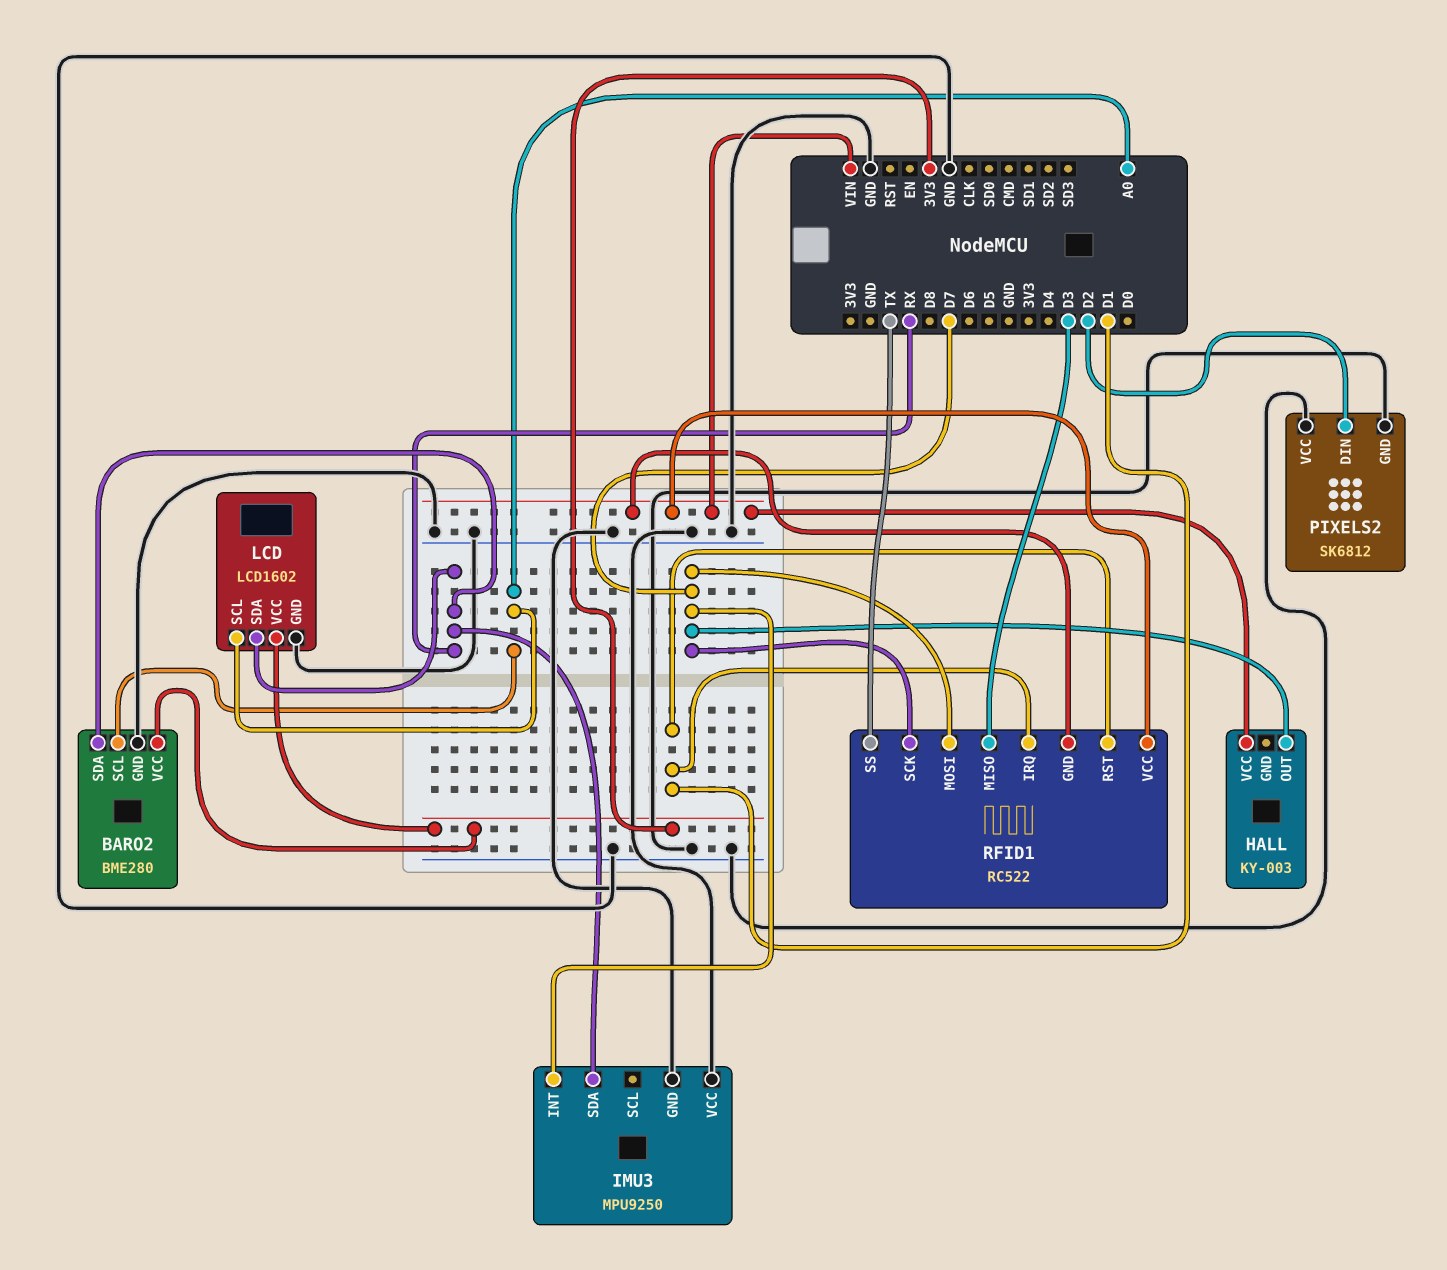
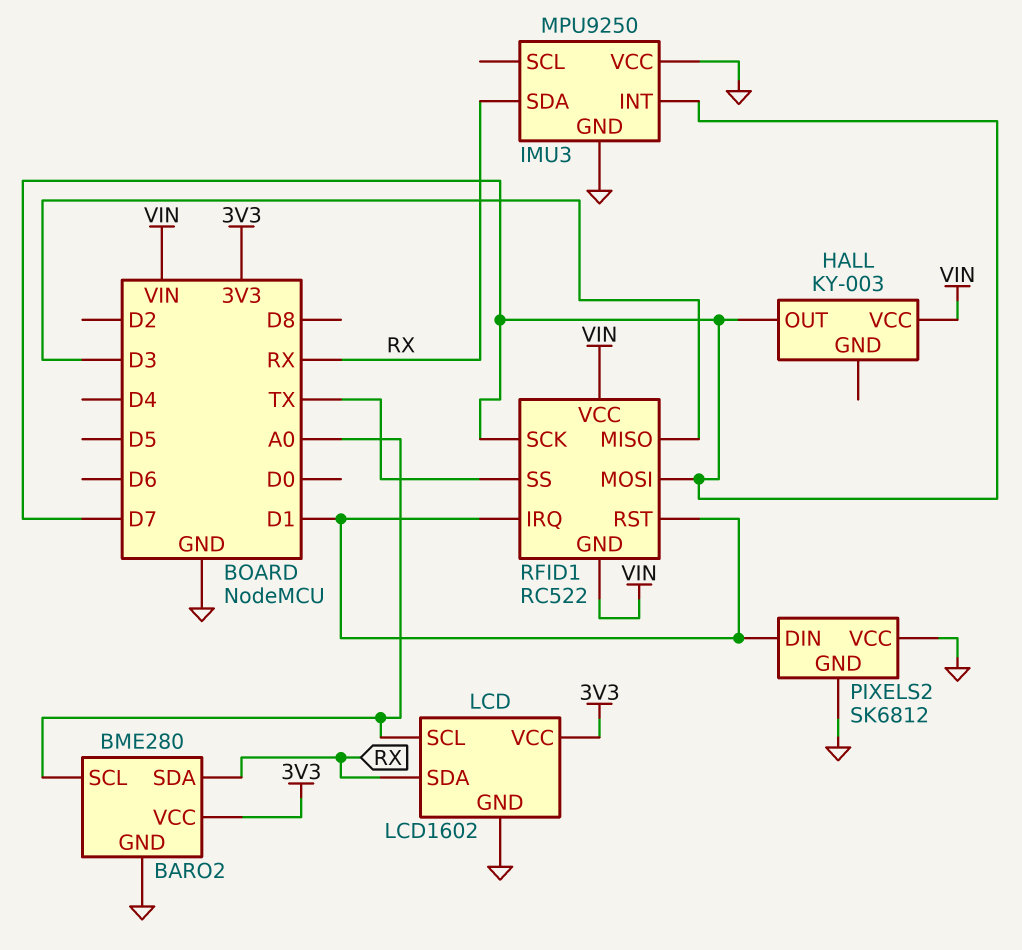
PIXELS2 pin DIN: D2 -> D1

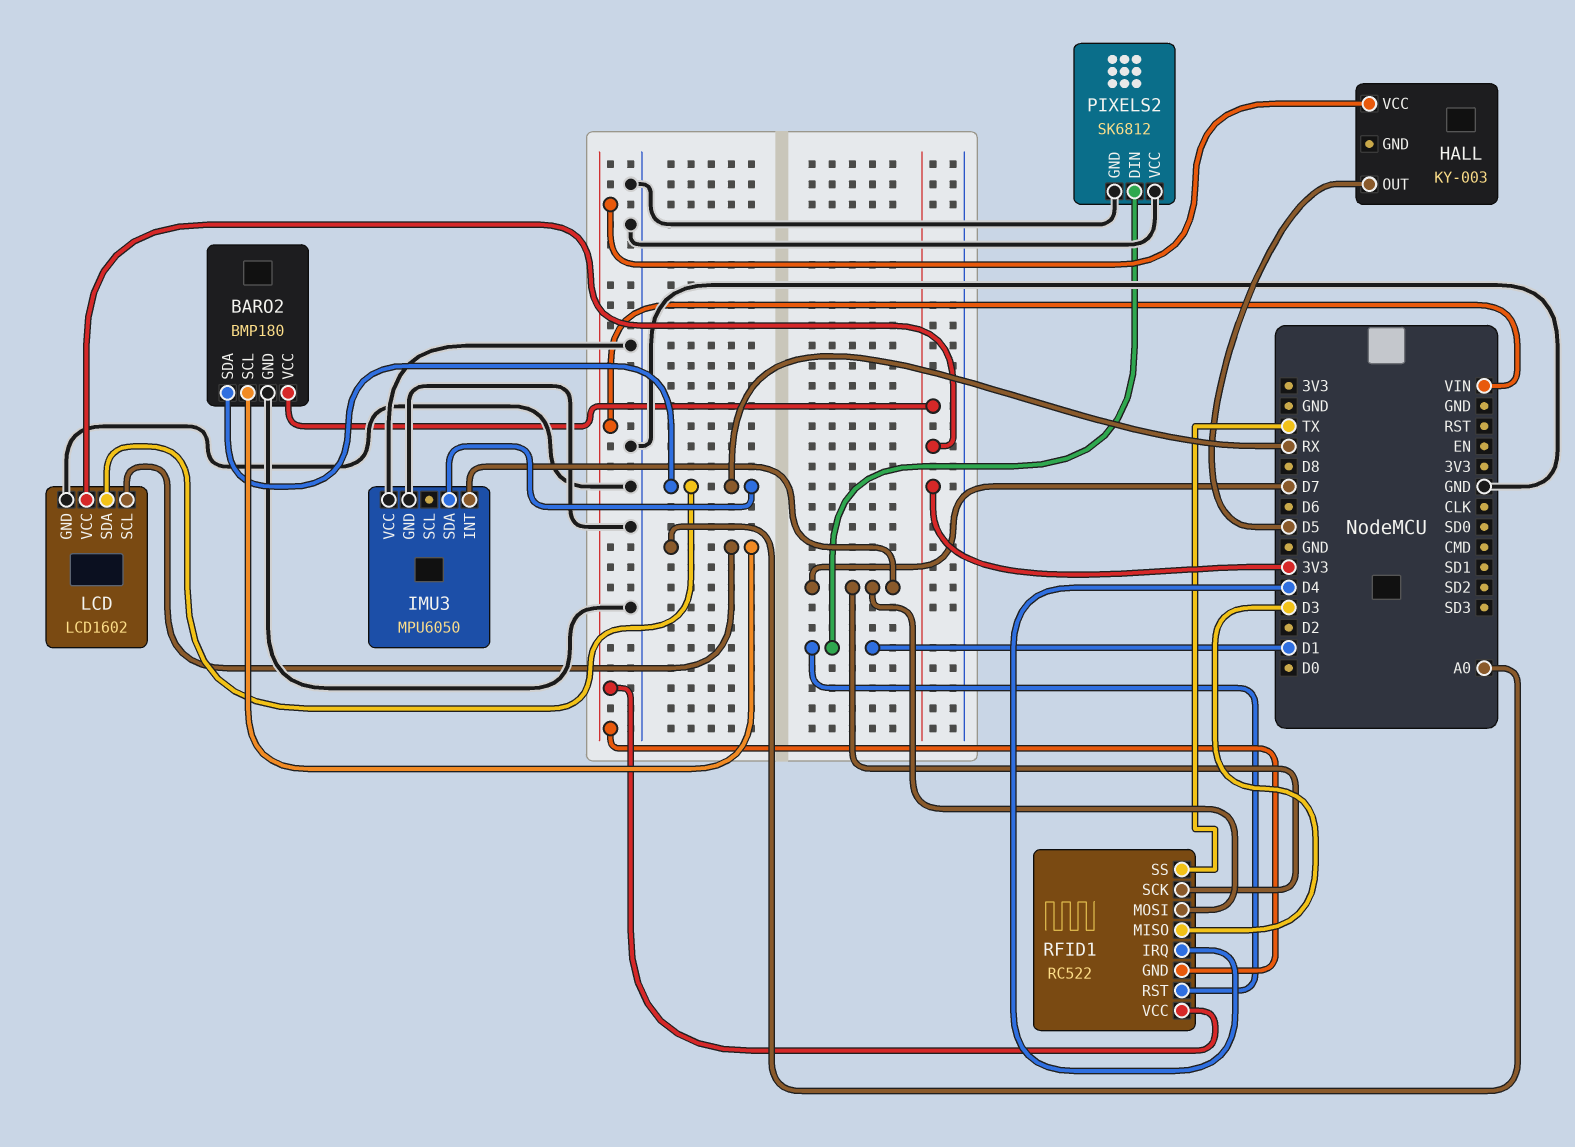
BARO2: BME280 -> BMP180
HALL pin OUT: D7 -> D5
IMU3: MPU9250 -> MPU6050
RFID1 pin IRQ: D1 -> D4

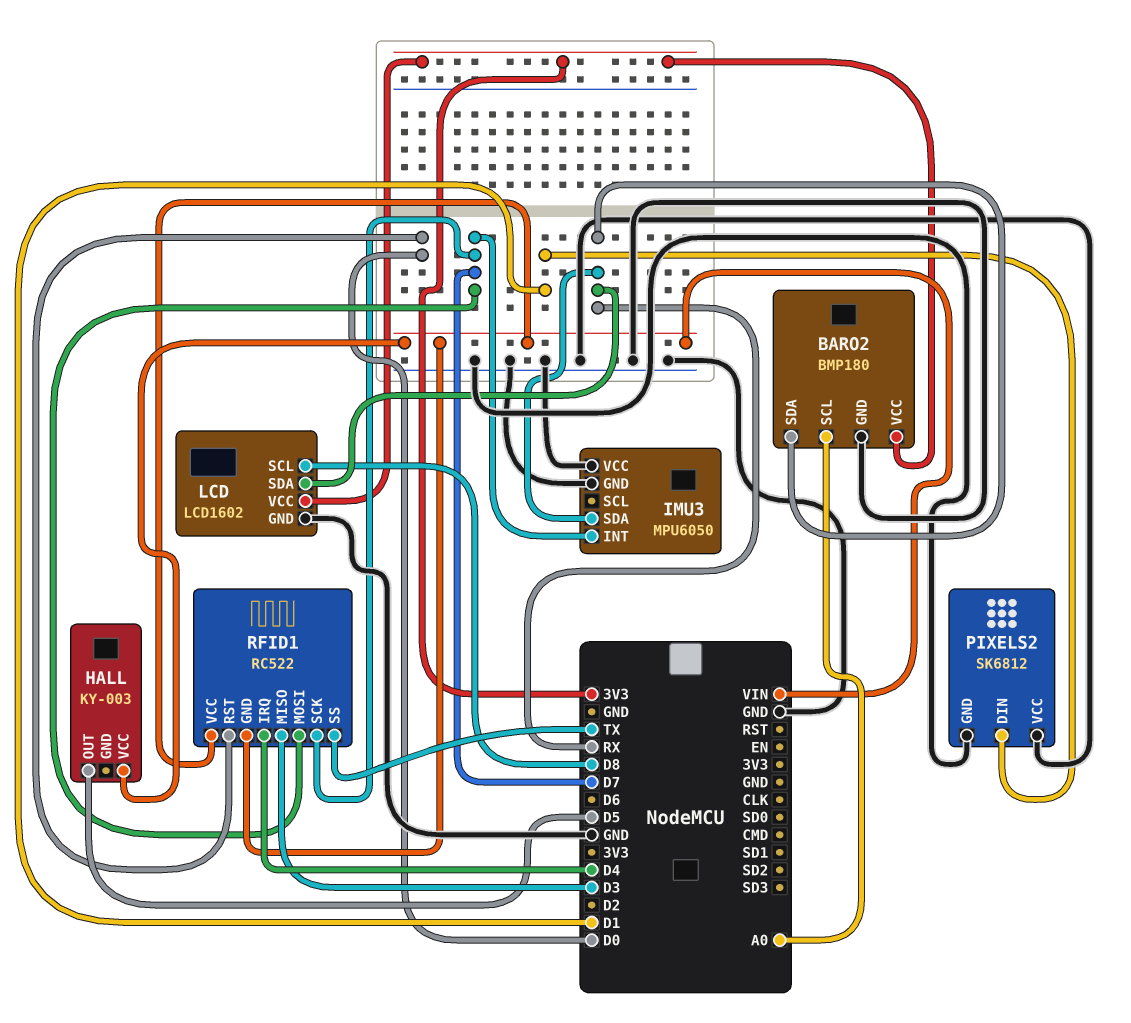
LCD pin SCL: A0 -> D8
RFID1 pin RST: D1 -> D0

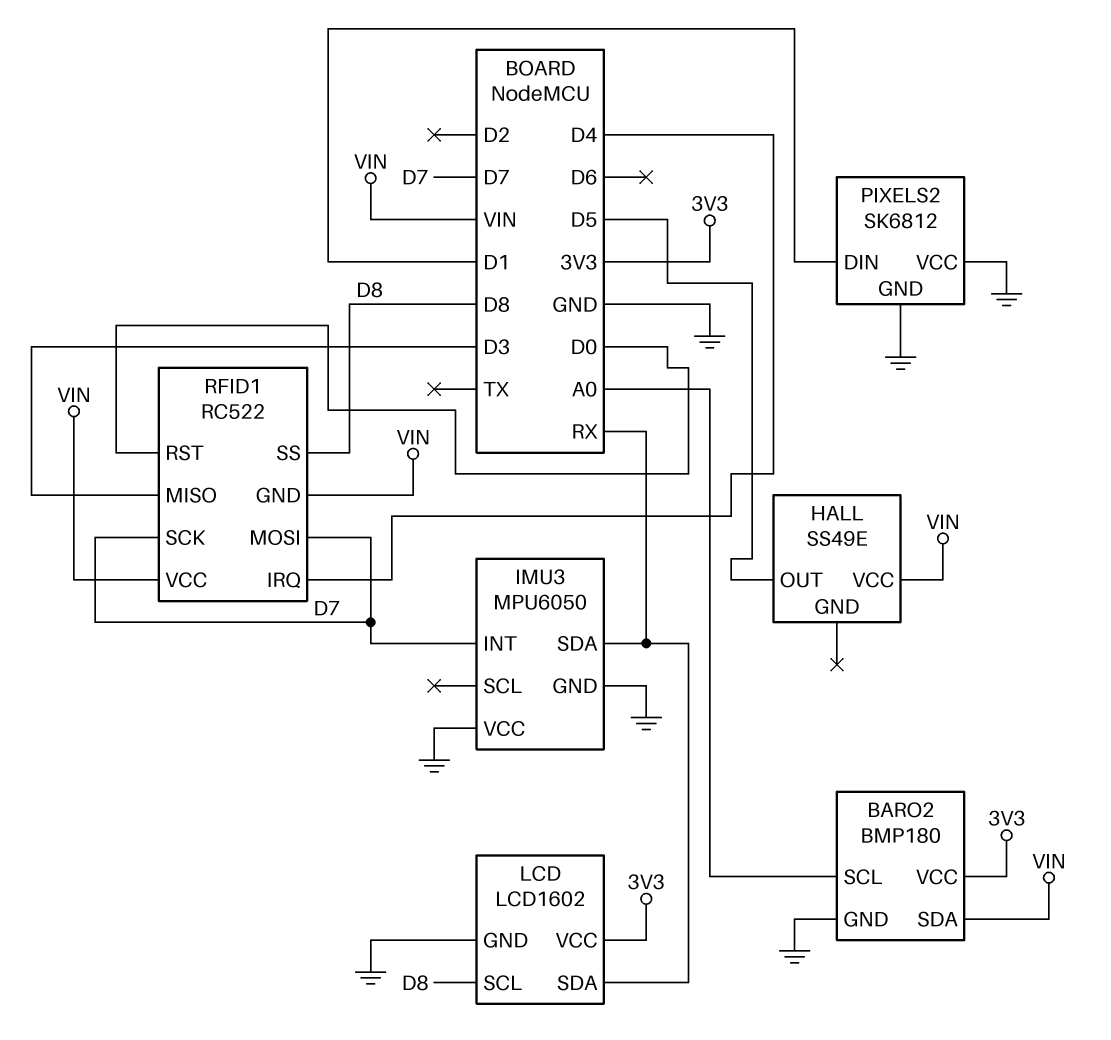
BARO2 pin SDA: RX -> VIN
HALL: KY-003 -> SS49E
RFID1 pin SS: TX -> D8

